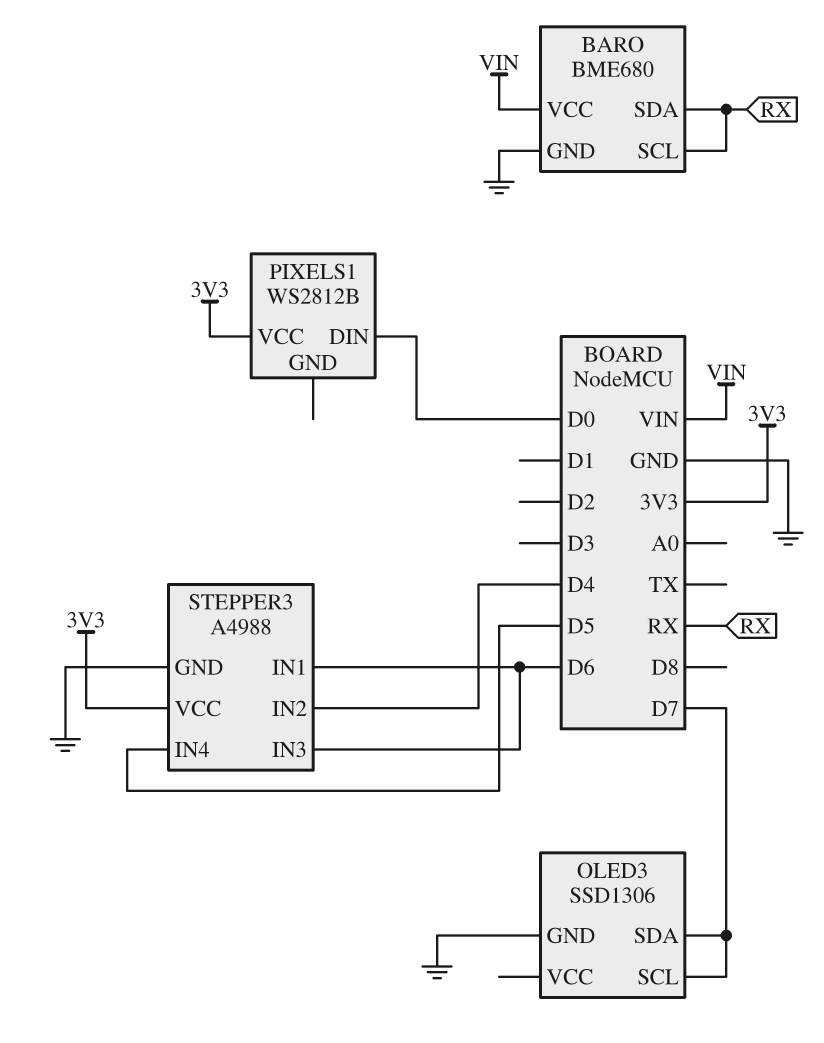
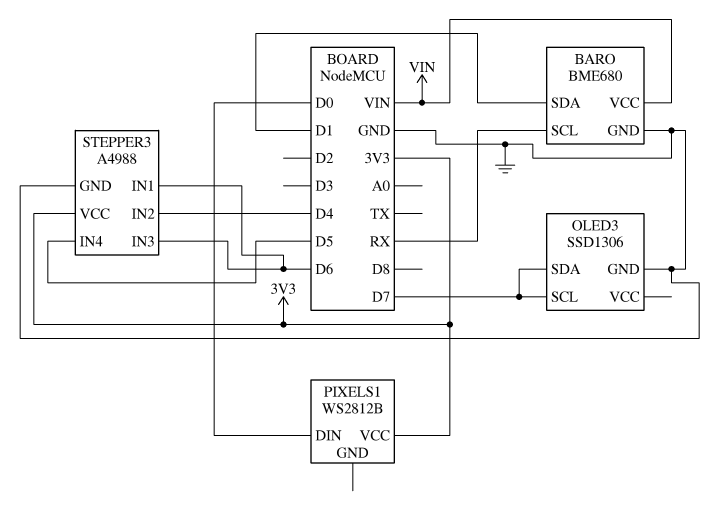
BARO pin SDA: RX -> D1

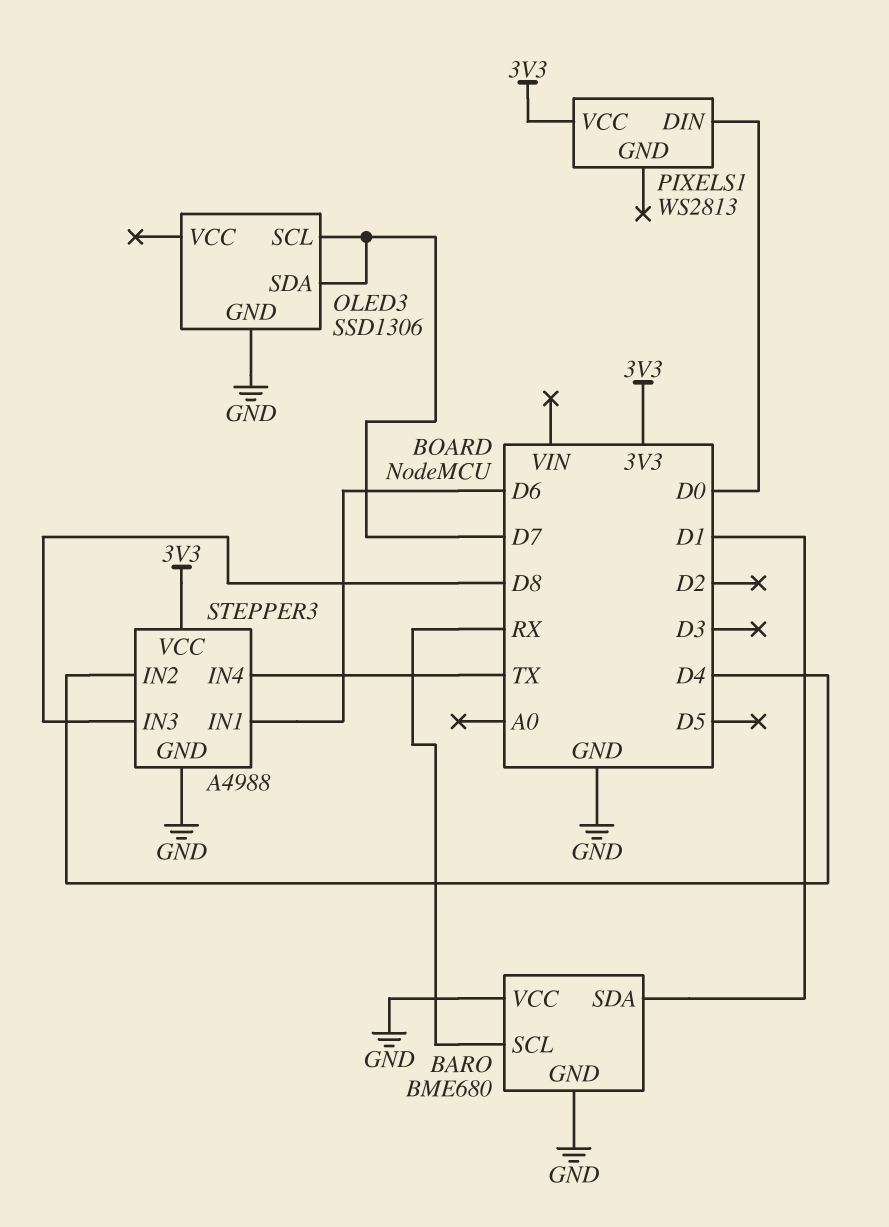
BARO pin VCC: VIN -> GND
PIXELS1: WS2812B -> WS2813
STEPPER3 pin IN3: D6 -> D8
STEPPER3 pin IN4: D5 -> TX

